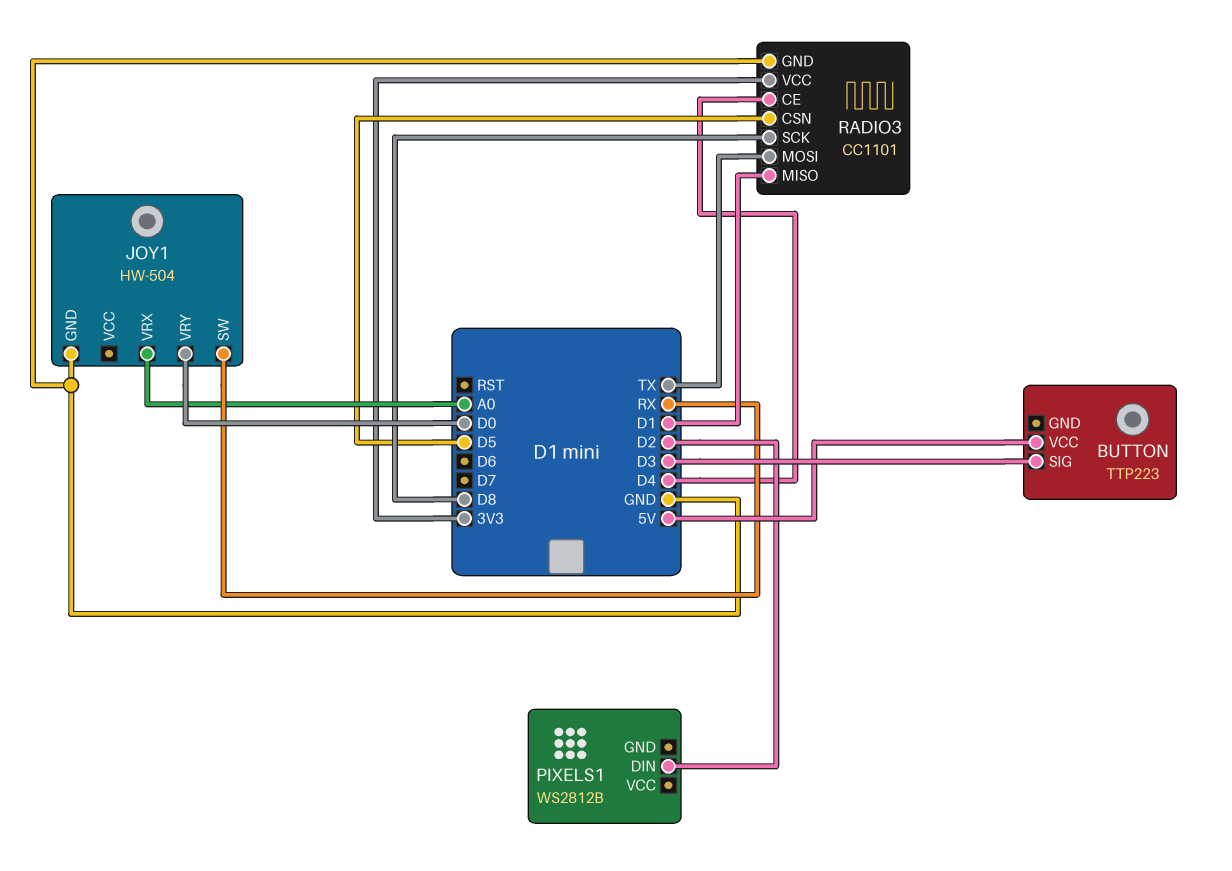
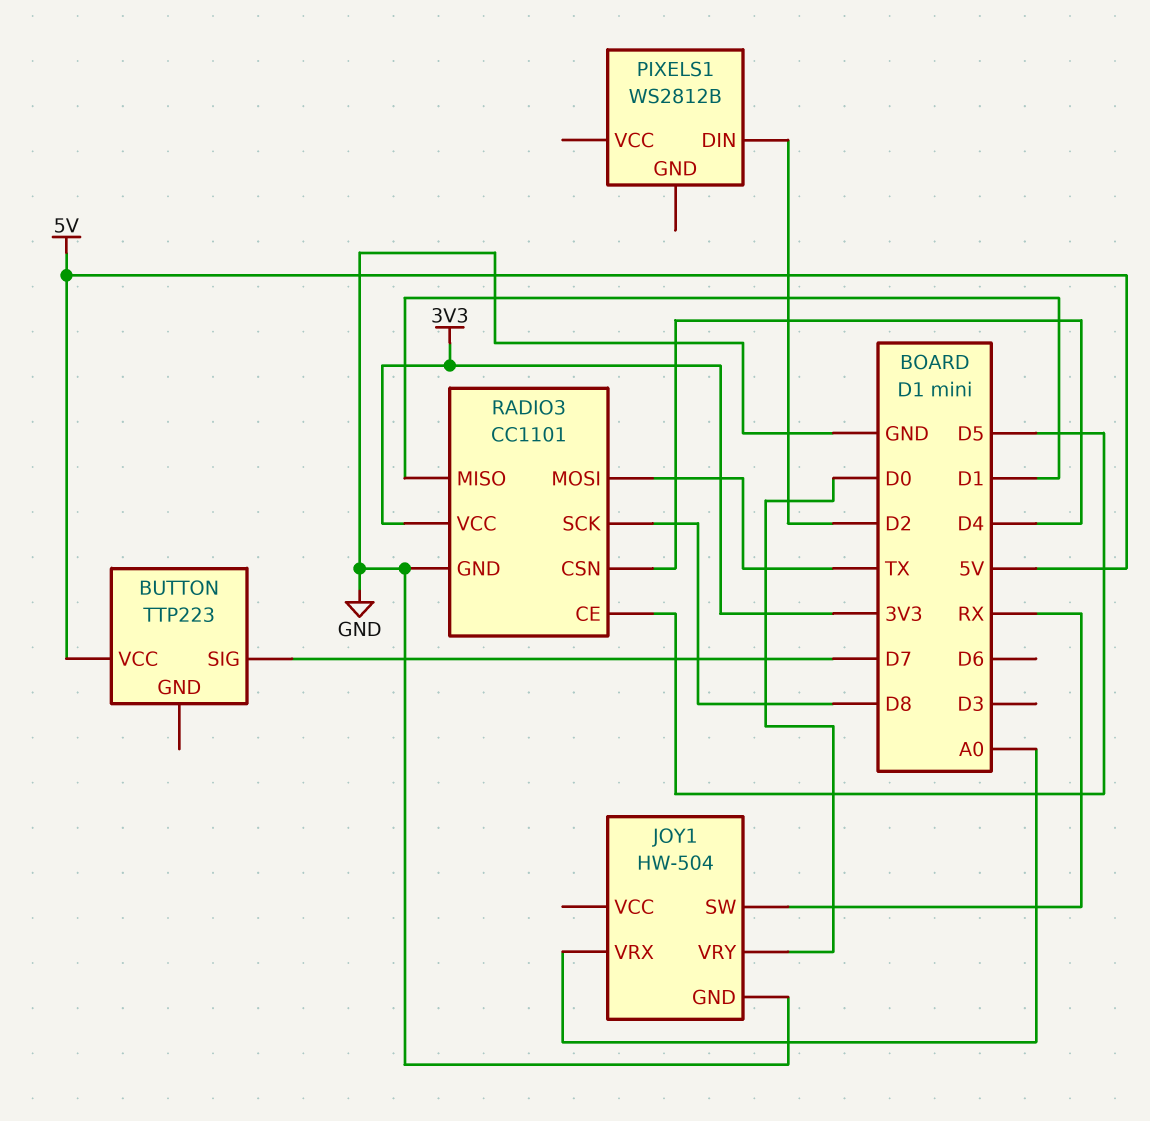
BUTTON pin SIG: D3 -> D7
RADIO3 pin CE: D4 -> D5
RADIO3 pin CSN: D5 -> D4

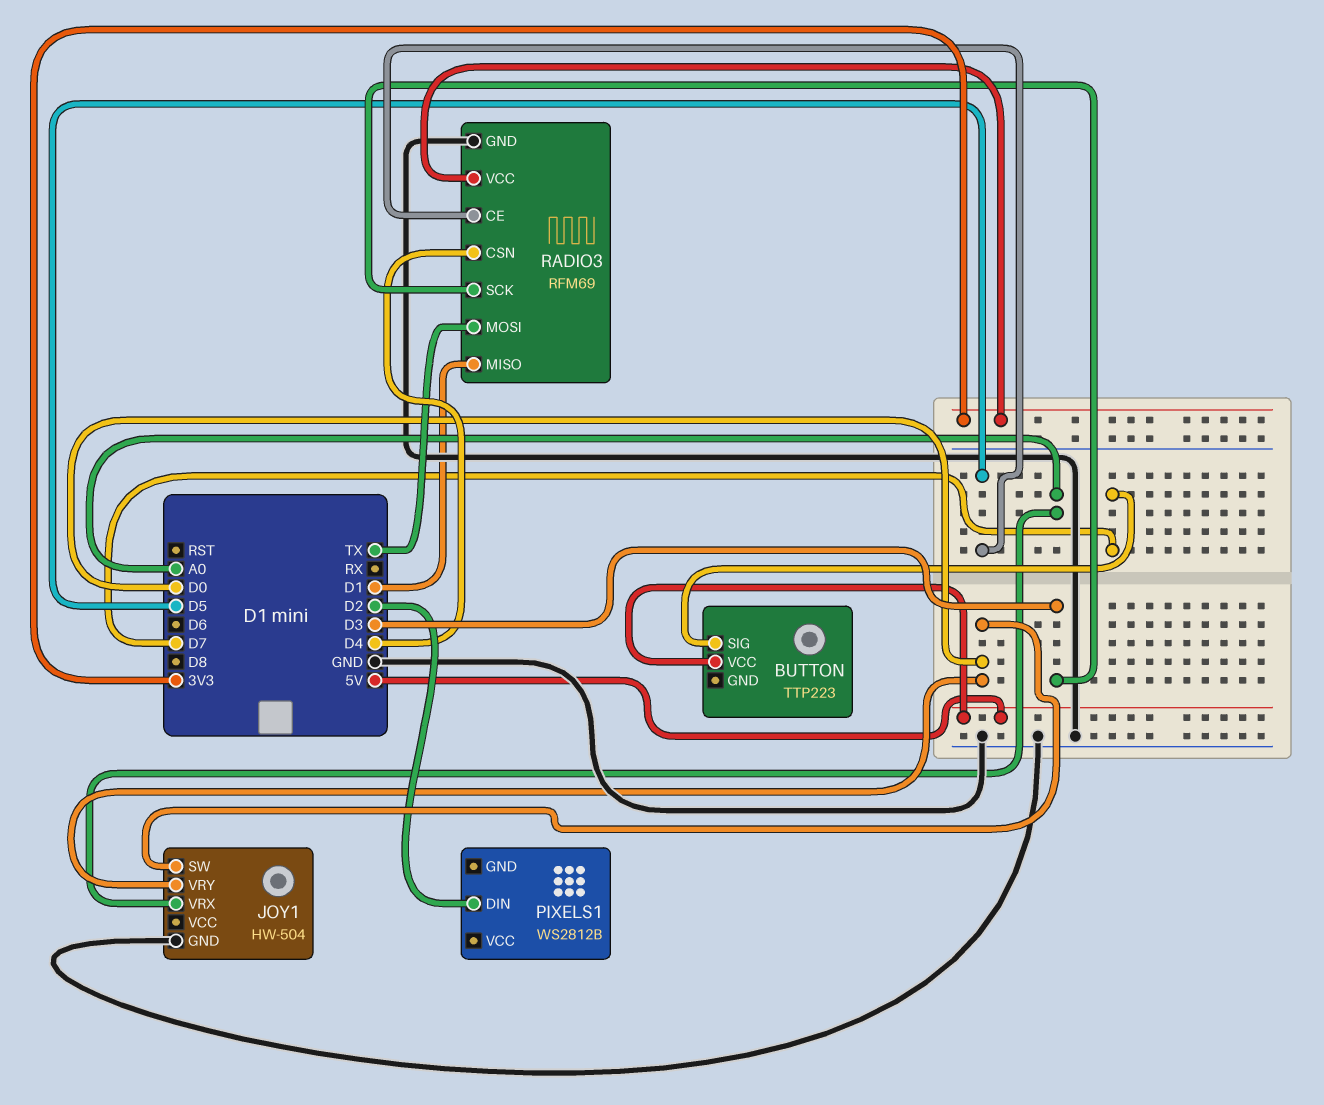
JOY1 pin SW: RX -> D0
RADIO3: CC1101 -> RFM69
RADIO3 pin SCK: D8 -> D3

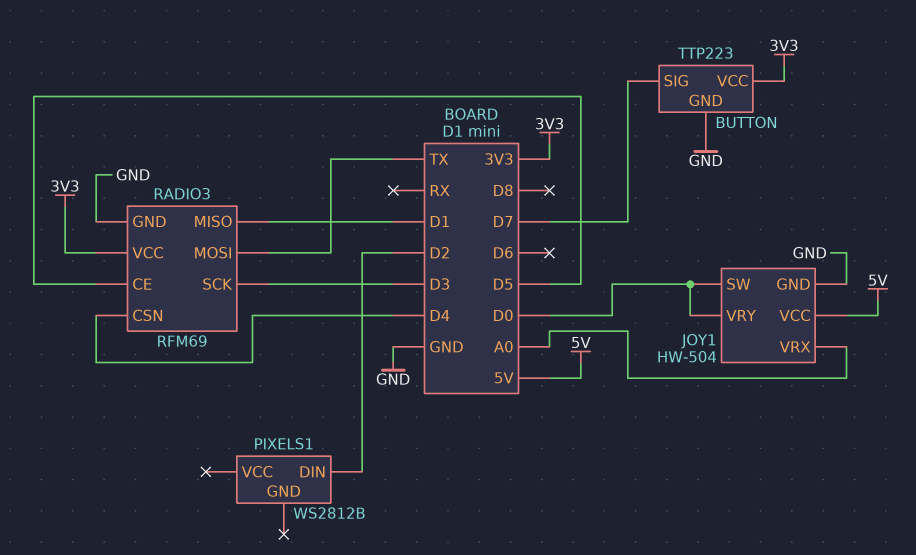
BUTTON pin GND: none -> GND
BUTTON pin VCC: 5V -> 3V3
JOY1 pin VCC: none -> 5V

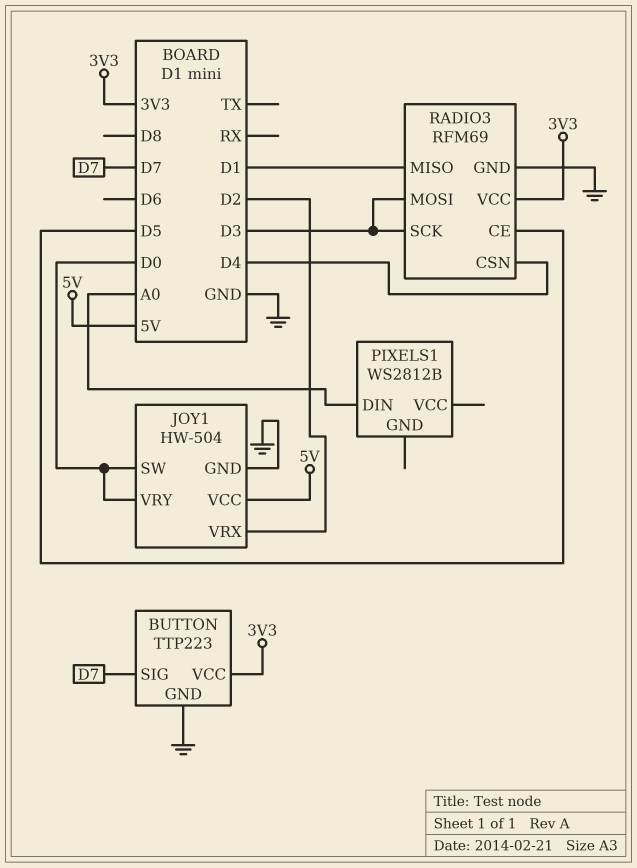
JOY1 pin VRX: A0 -> D2
PIXELS1 pin DIN: D2 -> A0
RADIO3 pin MOSI: TX -> D3

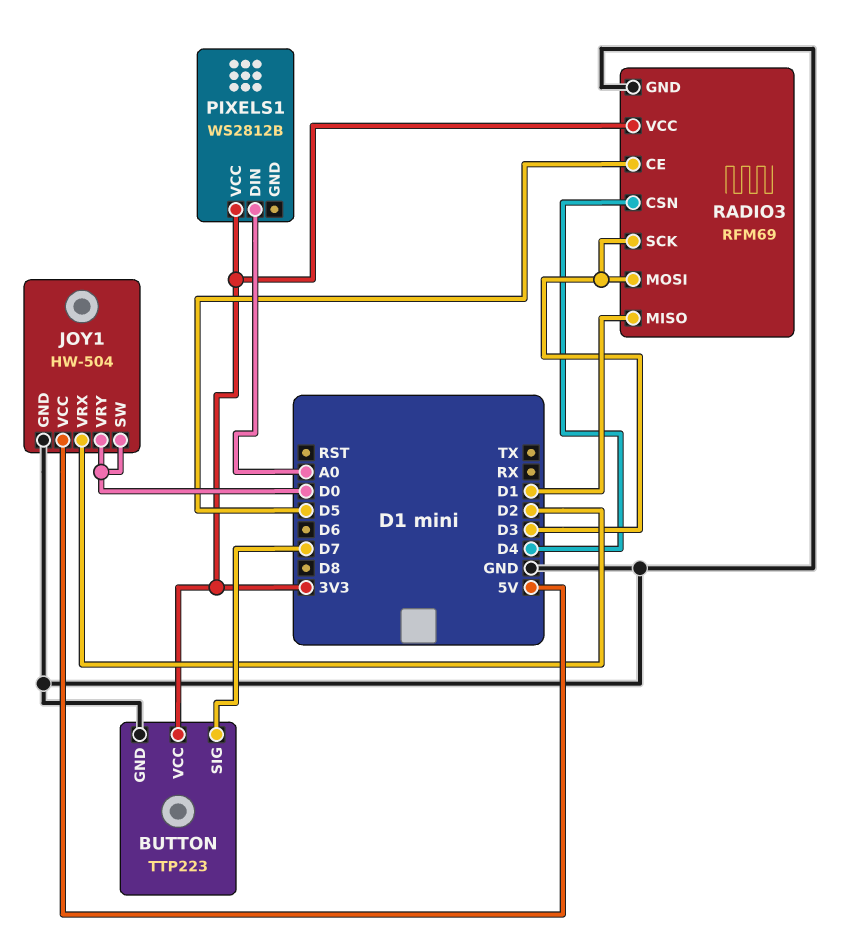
PIXELS1 pin VCC: none -> 3V3

